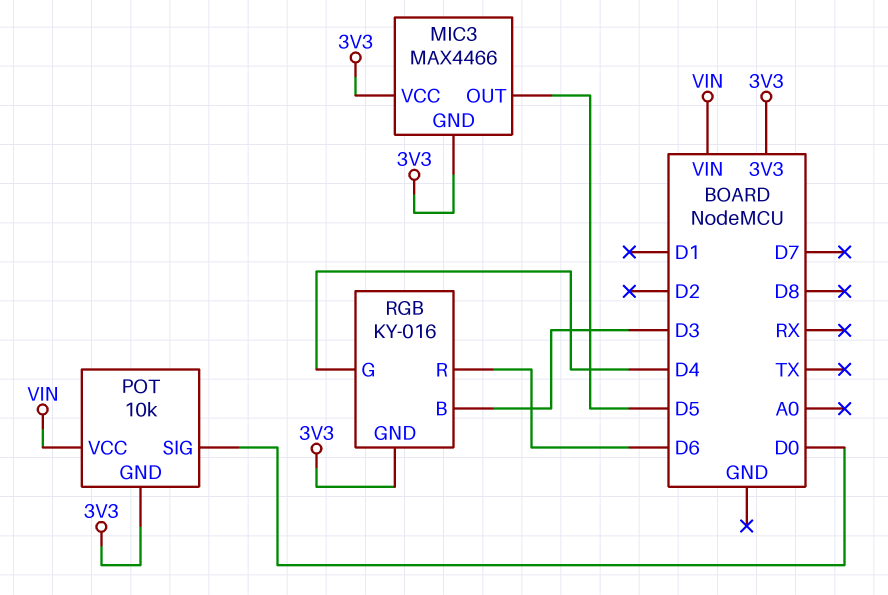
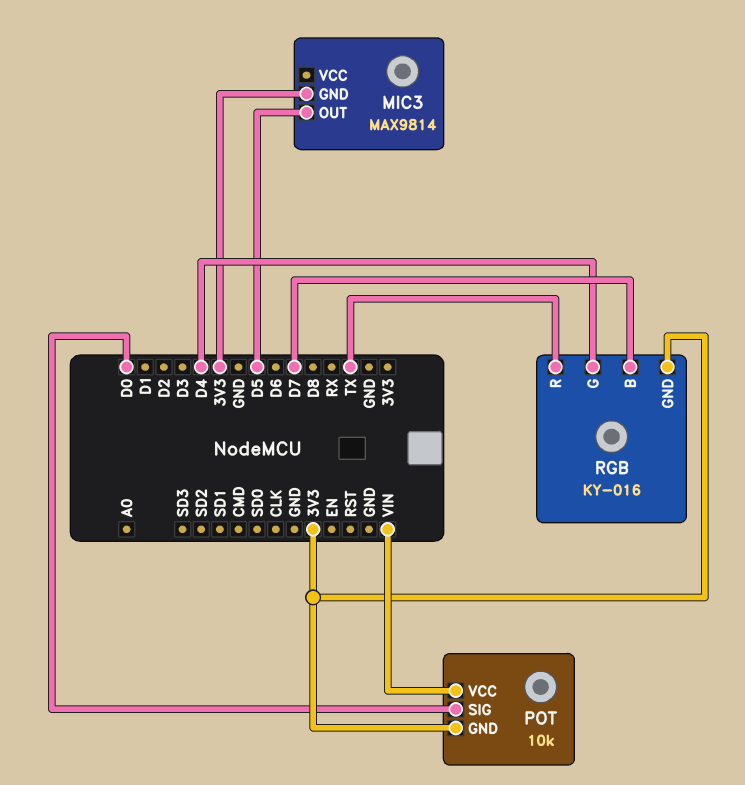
MIC3: MAX4466 -> MAX9814
MIC3 pin VCC: 3V3 -> none
RGB pin B: D3 -> D7
RGB pin R: D6 -> TX

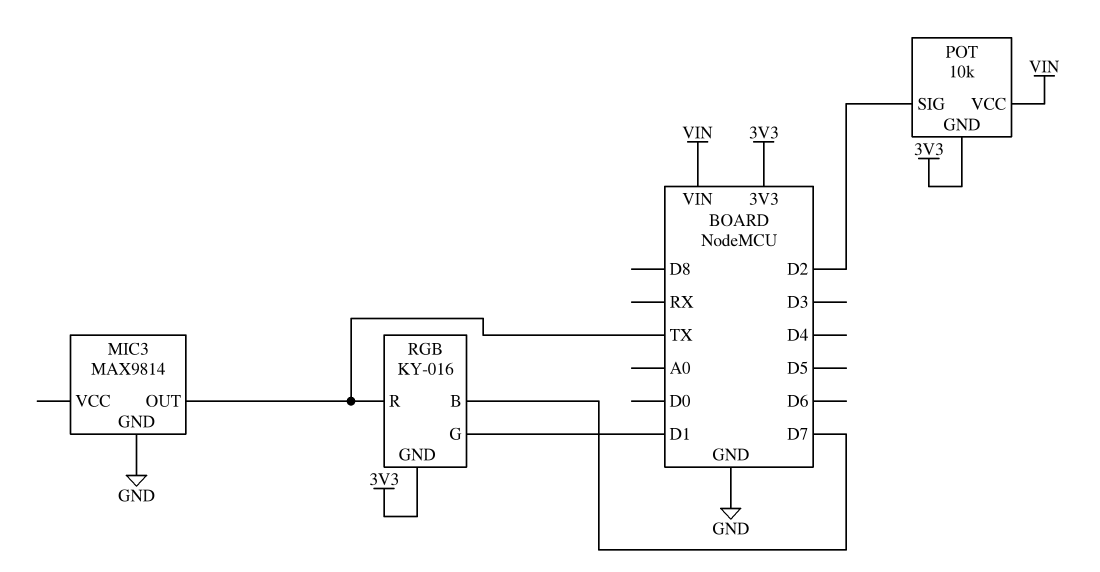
MIC3 pin GND: 3V3 -> GND
MIC3 pin OUT: D5 -> TX
POT pin SIG: D0 -> D2
RGB pin G: D4 -> D1

